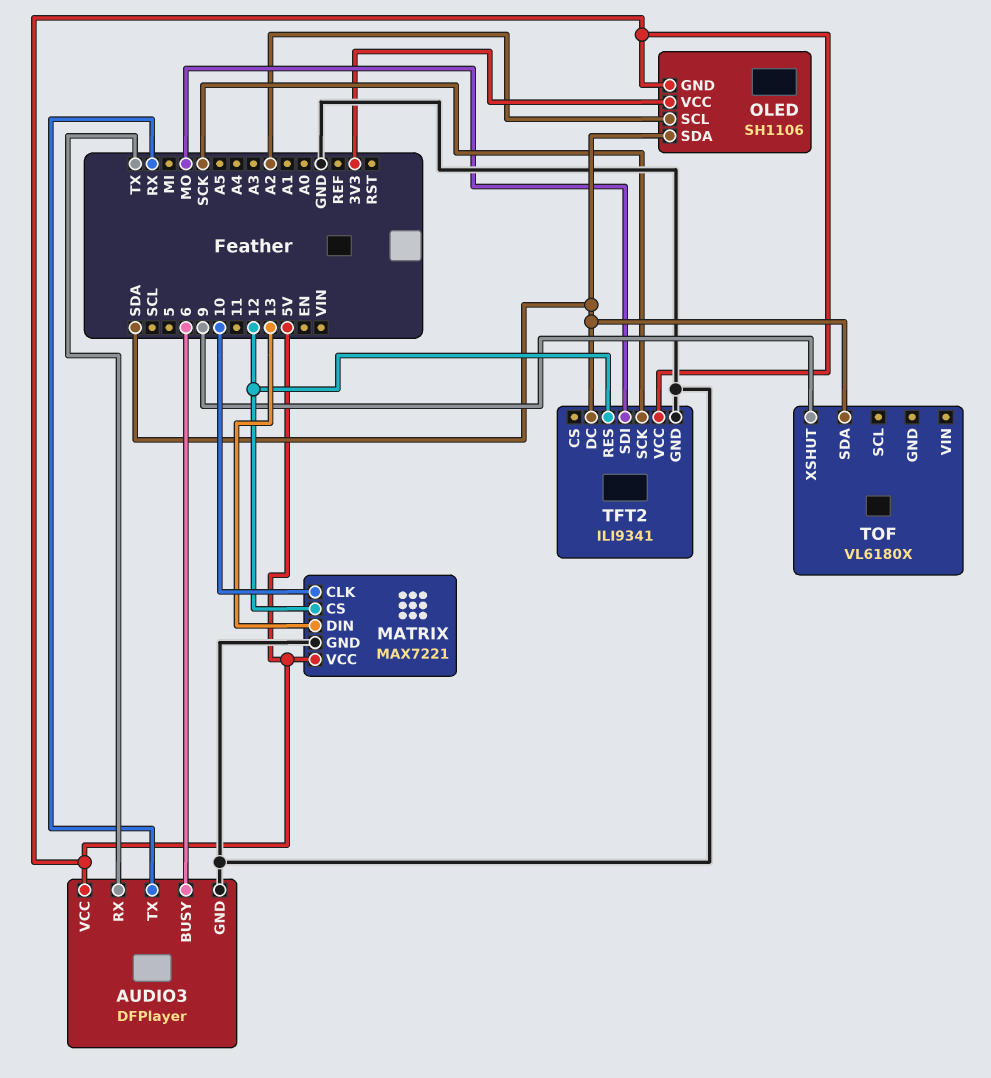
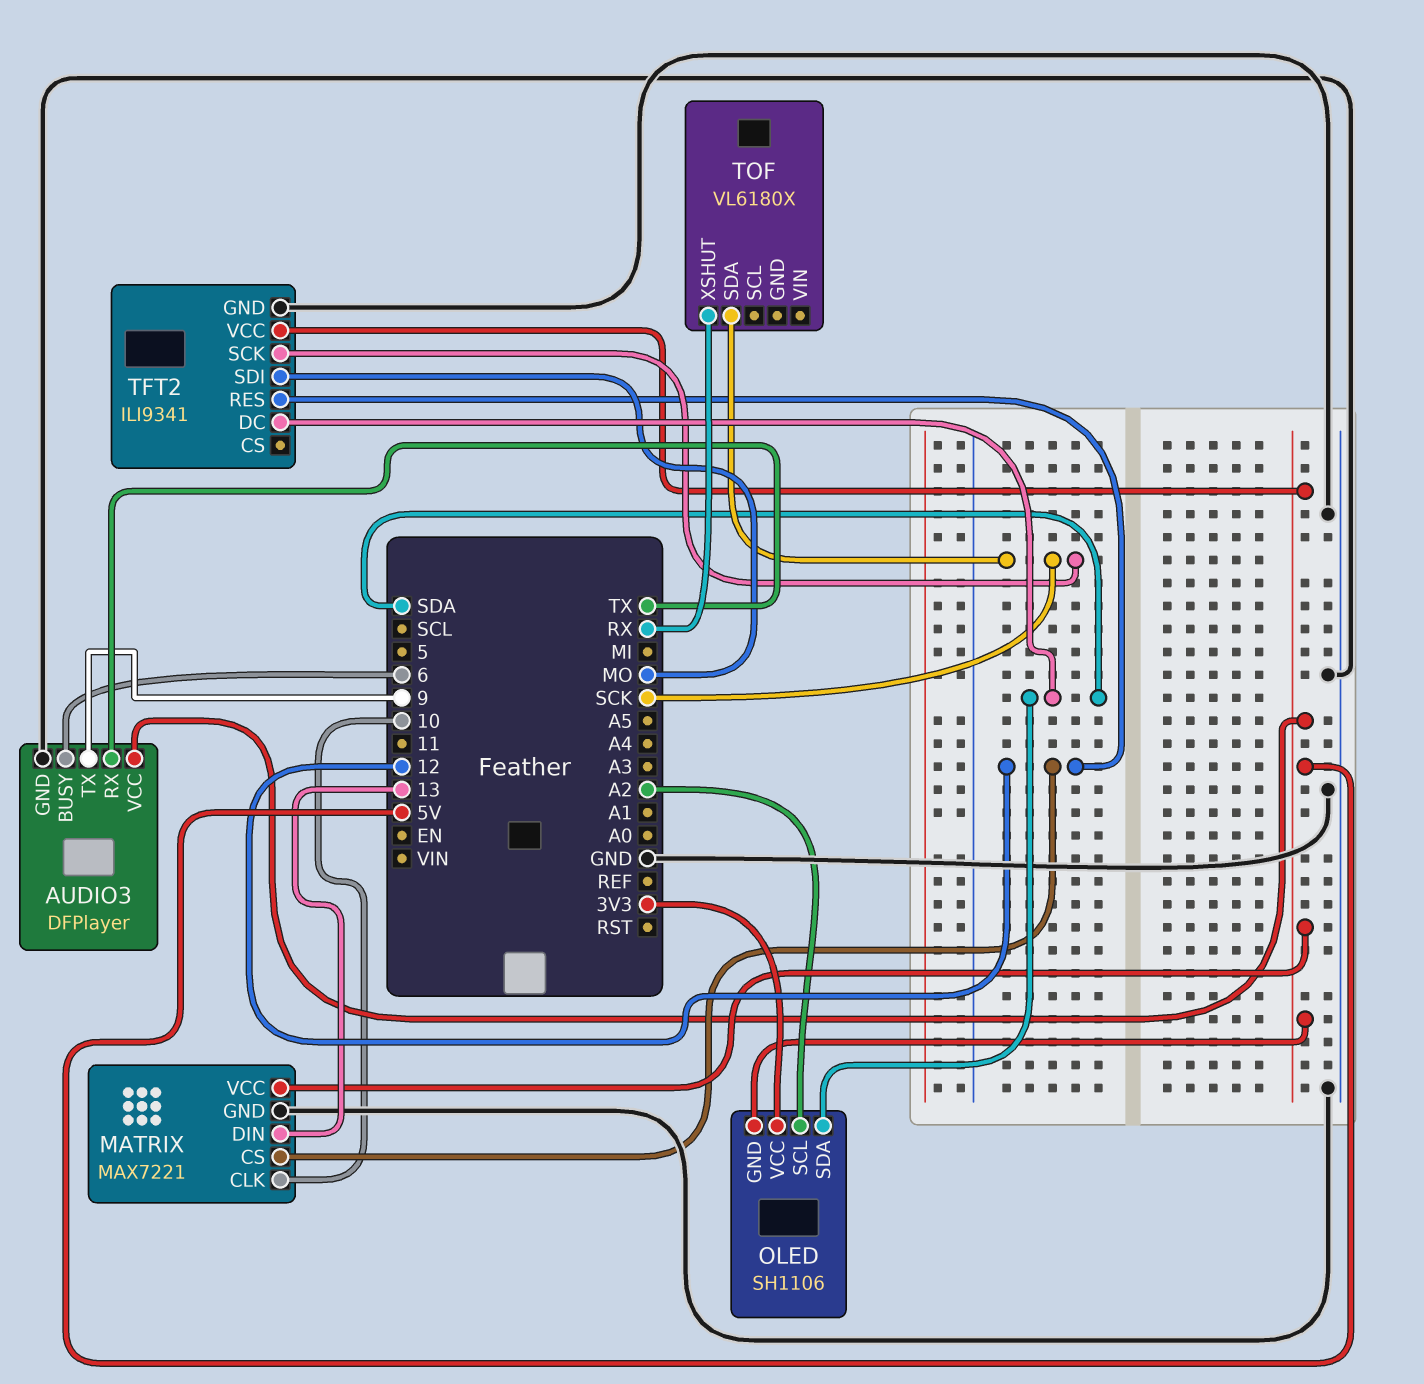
AUDIO3 pin TX: RX -> 9
TOF pin SDA: SDA -> SCK
TOF pin XSHUT: 9 -> RX

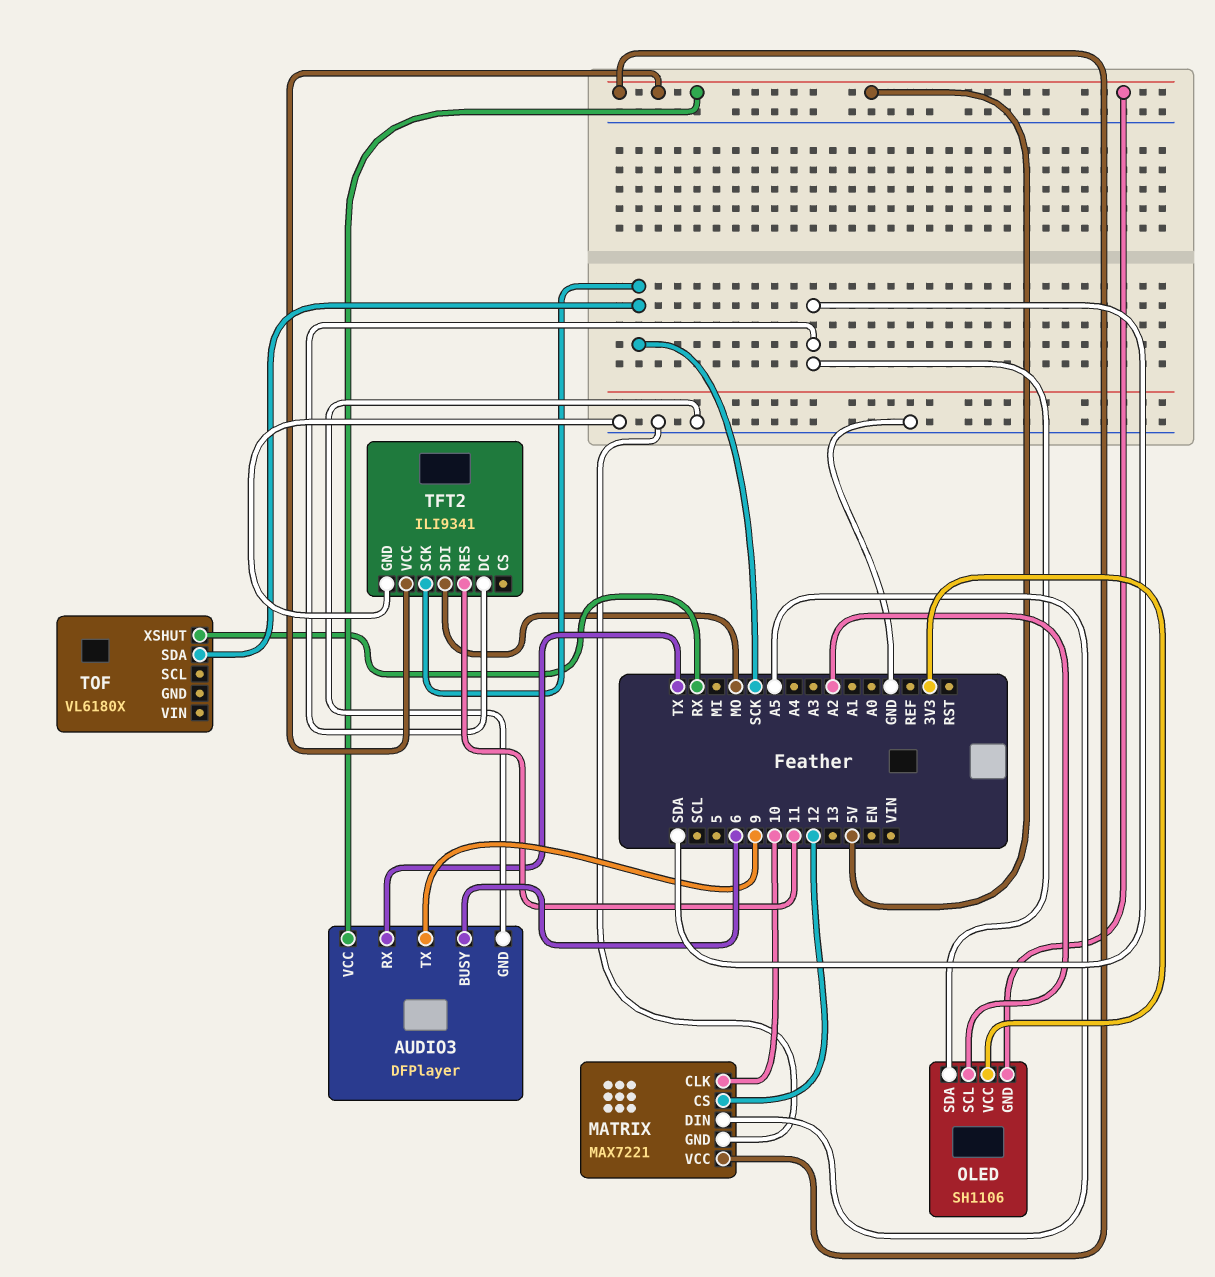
MATRIX pin DIN: 13 -> A5
TFT2 pin RES: 12 -> 11

